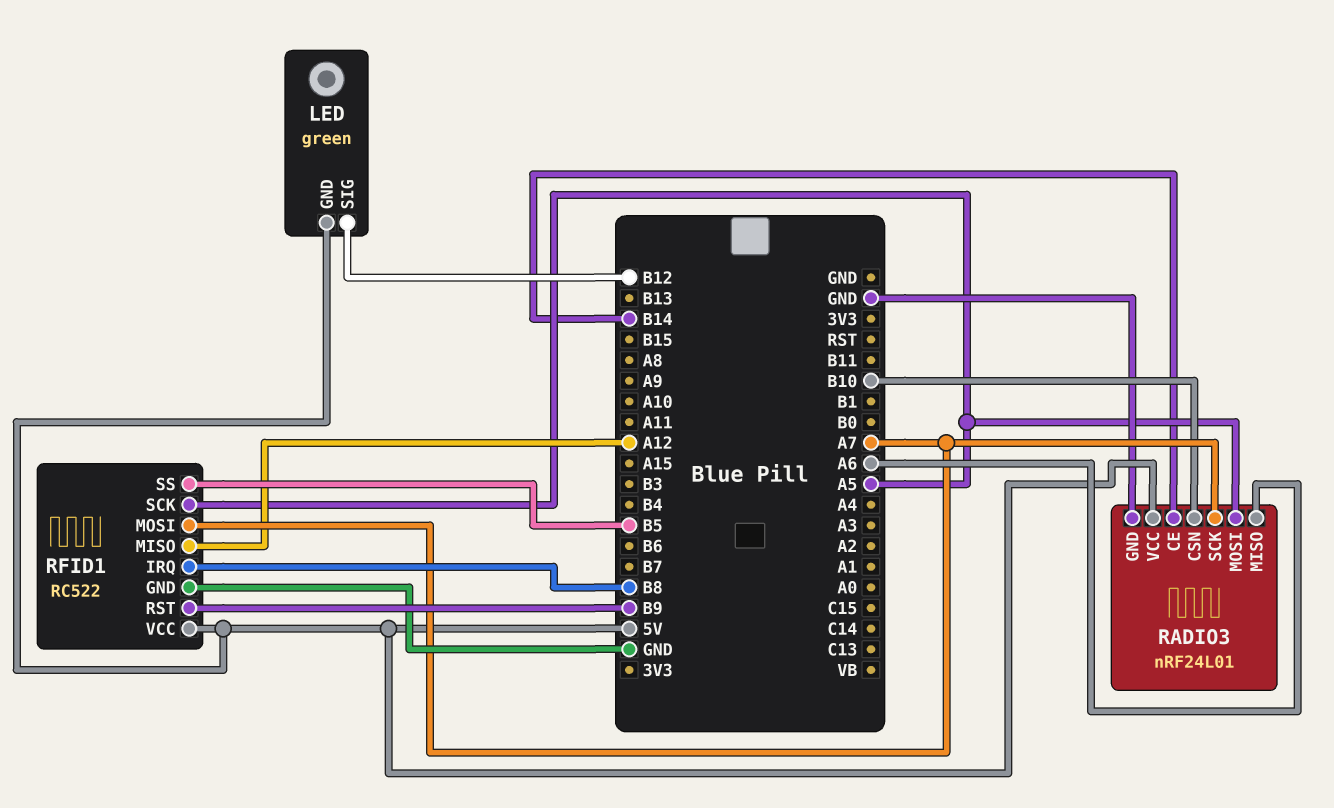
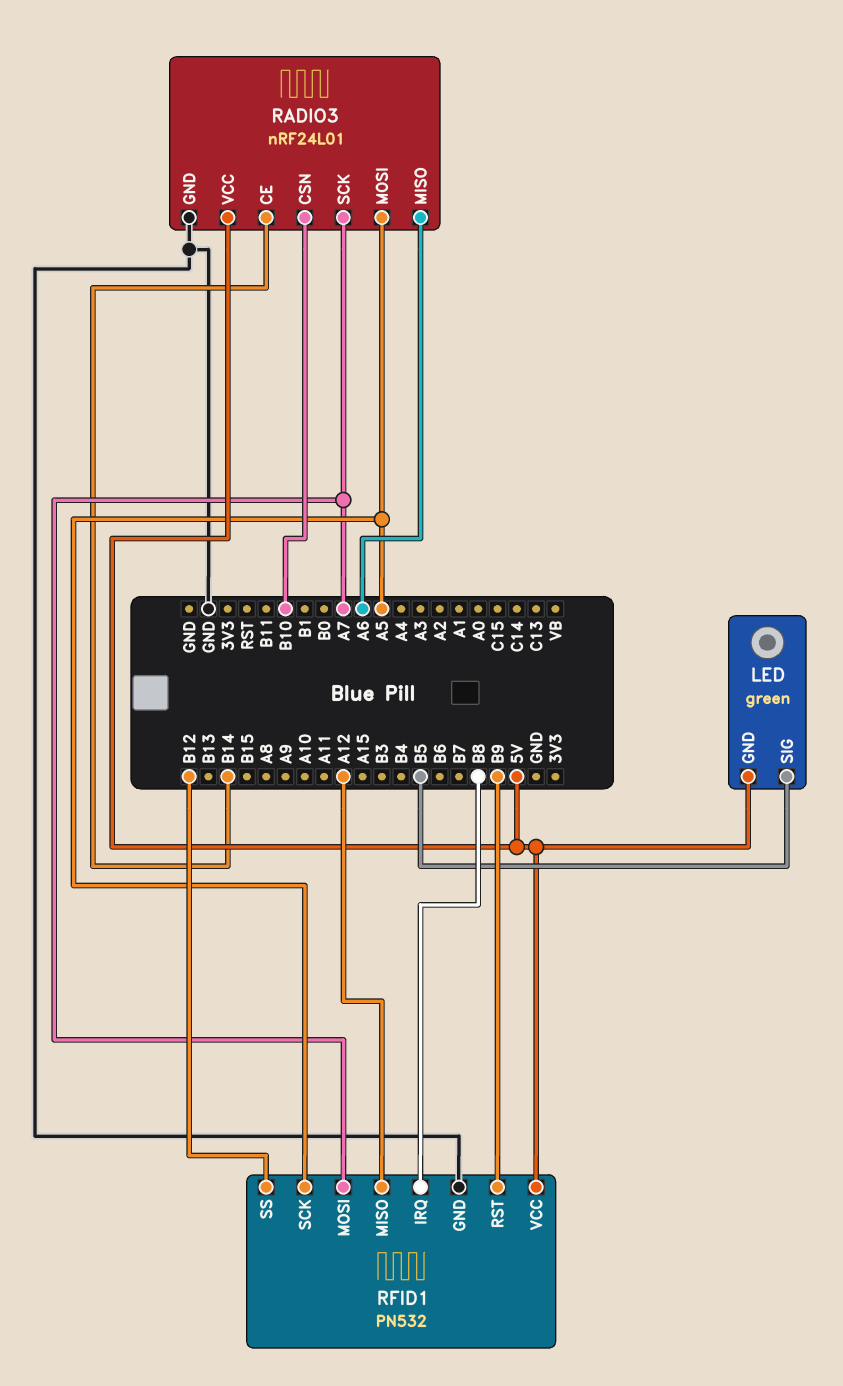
LED pin SIG: B12 -> B5
RFID1: RC522 -> PN532
RFID1 pin SS: B5 -> B12

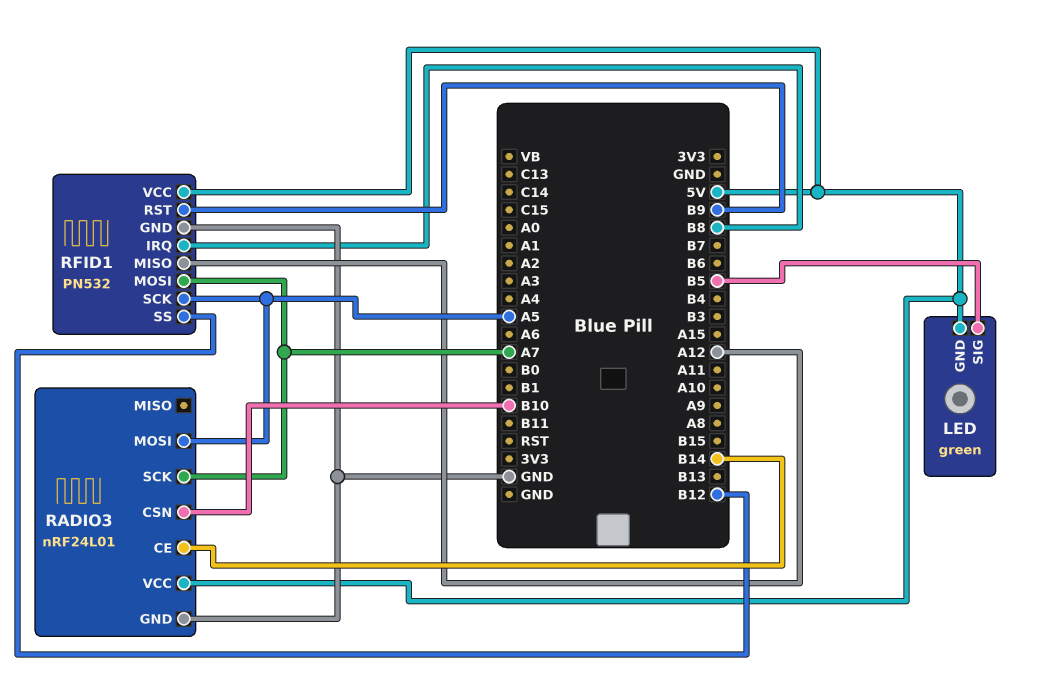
RADIO3 pin MISO: A6 -> none

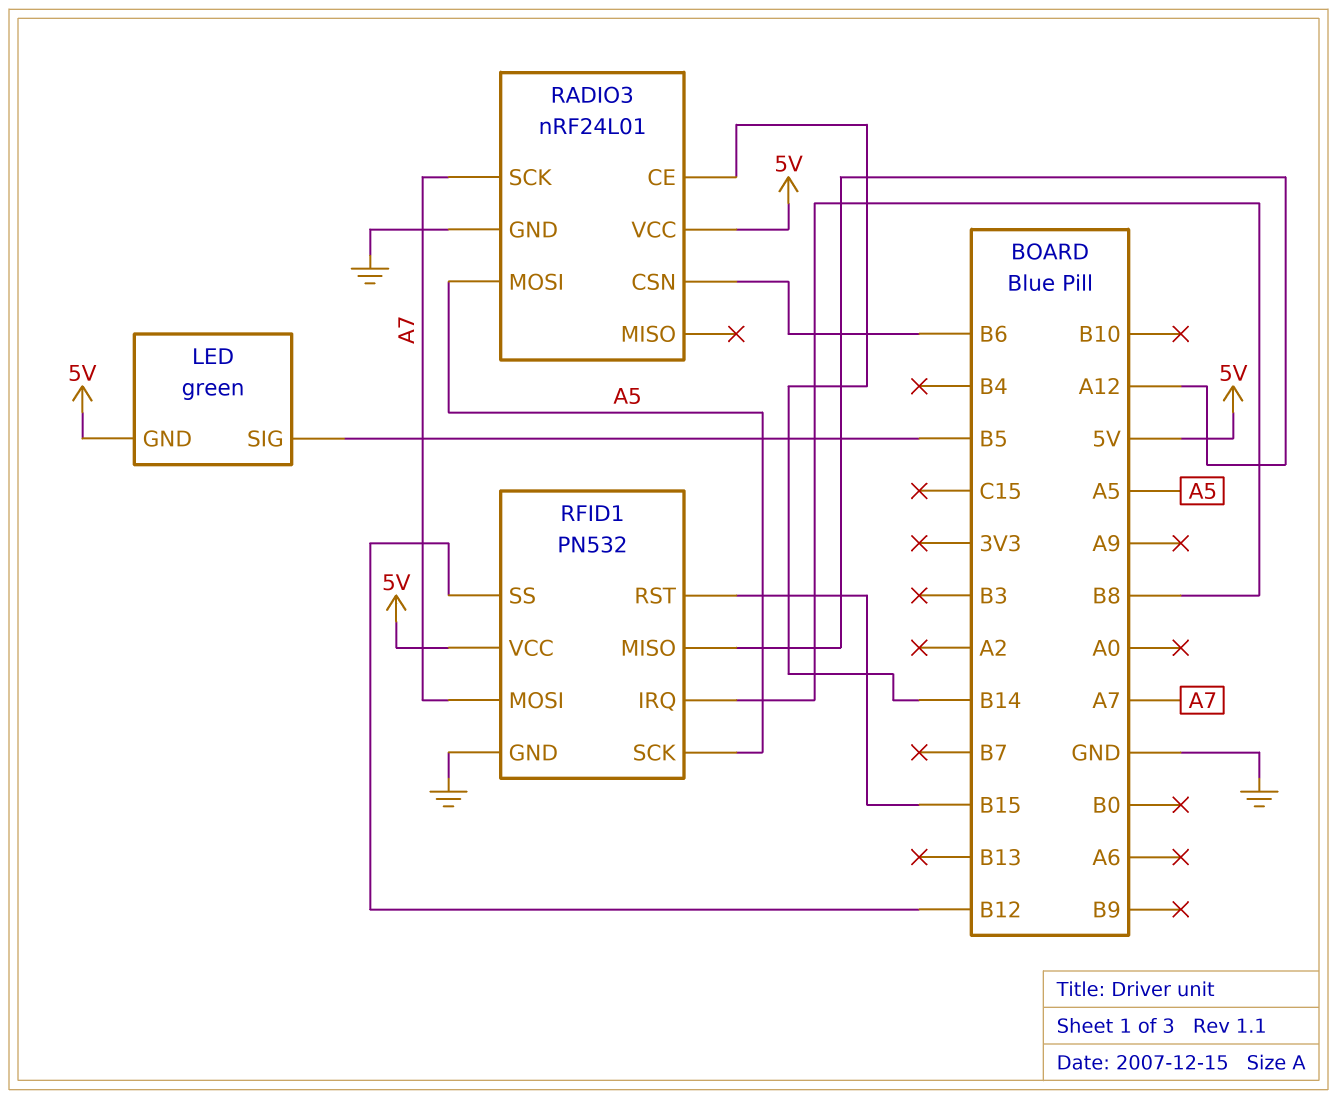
RADIO3 pin CSN: B10 -> B6
RFID1 pin RST: B9 -> B15

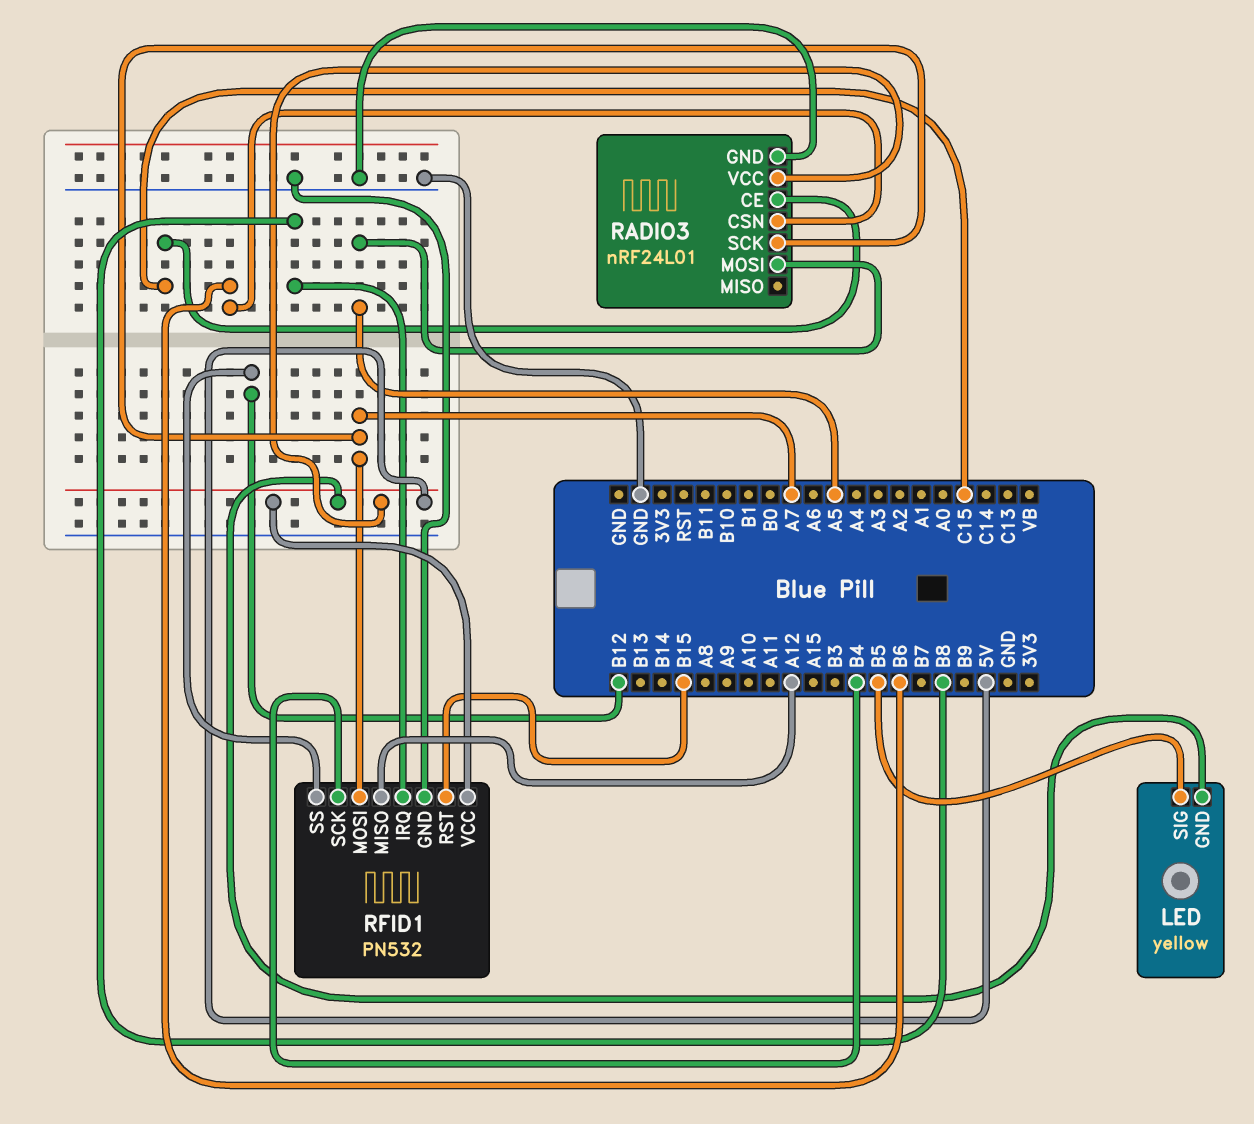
LED: green -> yellow
RADIO3 pin CE: B14 -> C15
RFID1 pin SCK: A5 -> B4

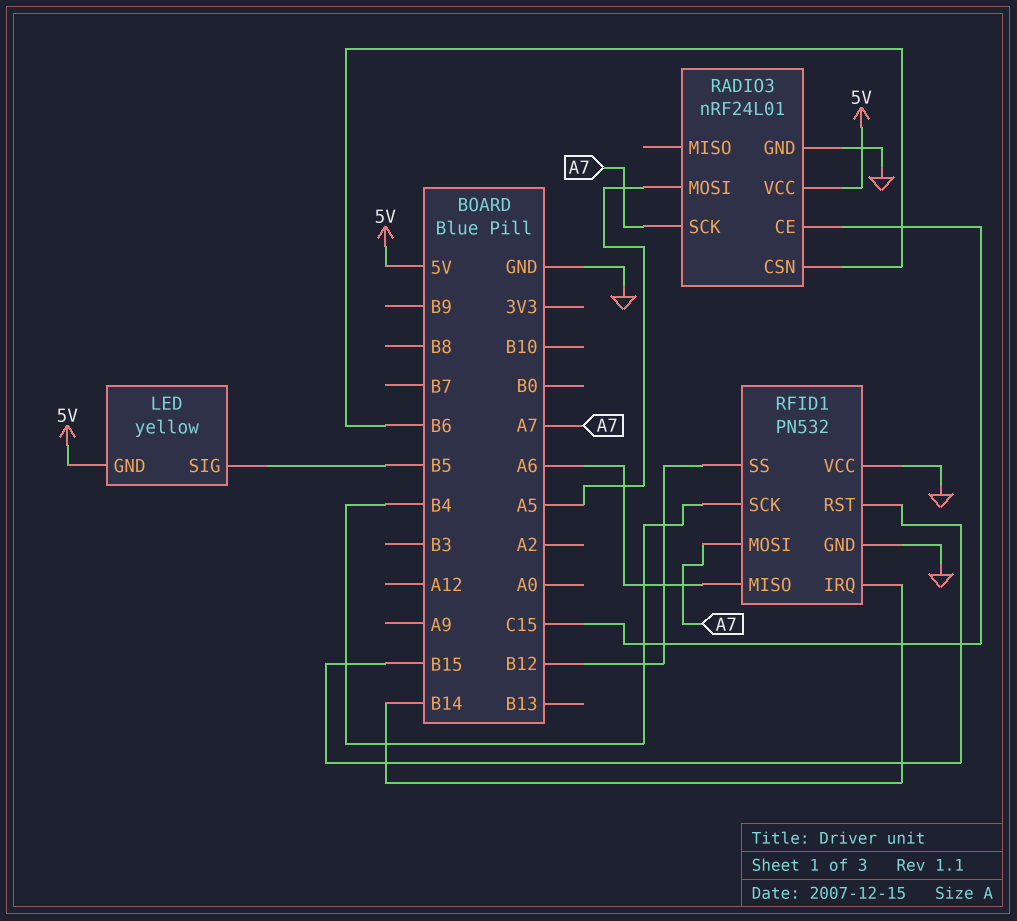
RFID1 pin IRQ: B8 -> B14
RFID1 pin MISO: A12 -> A6
RFID1 pin VCC: 5V -> GND

